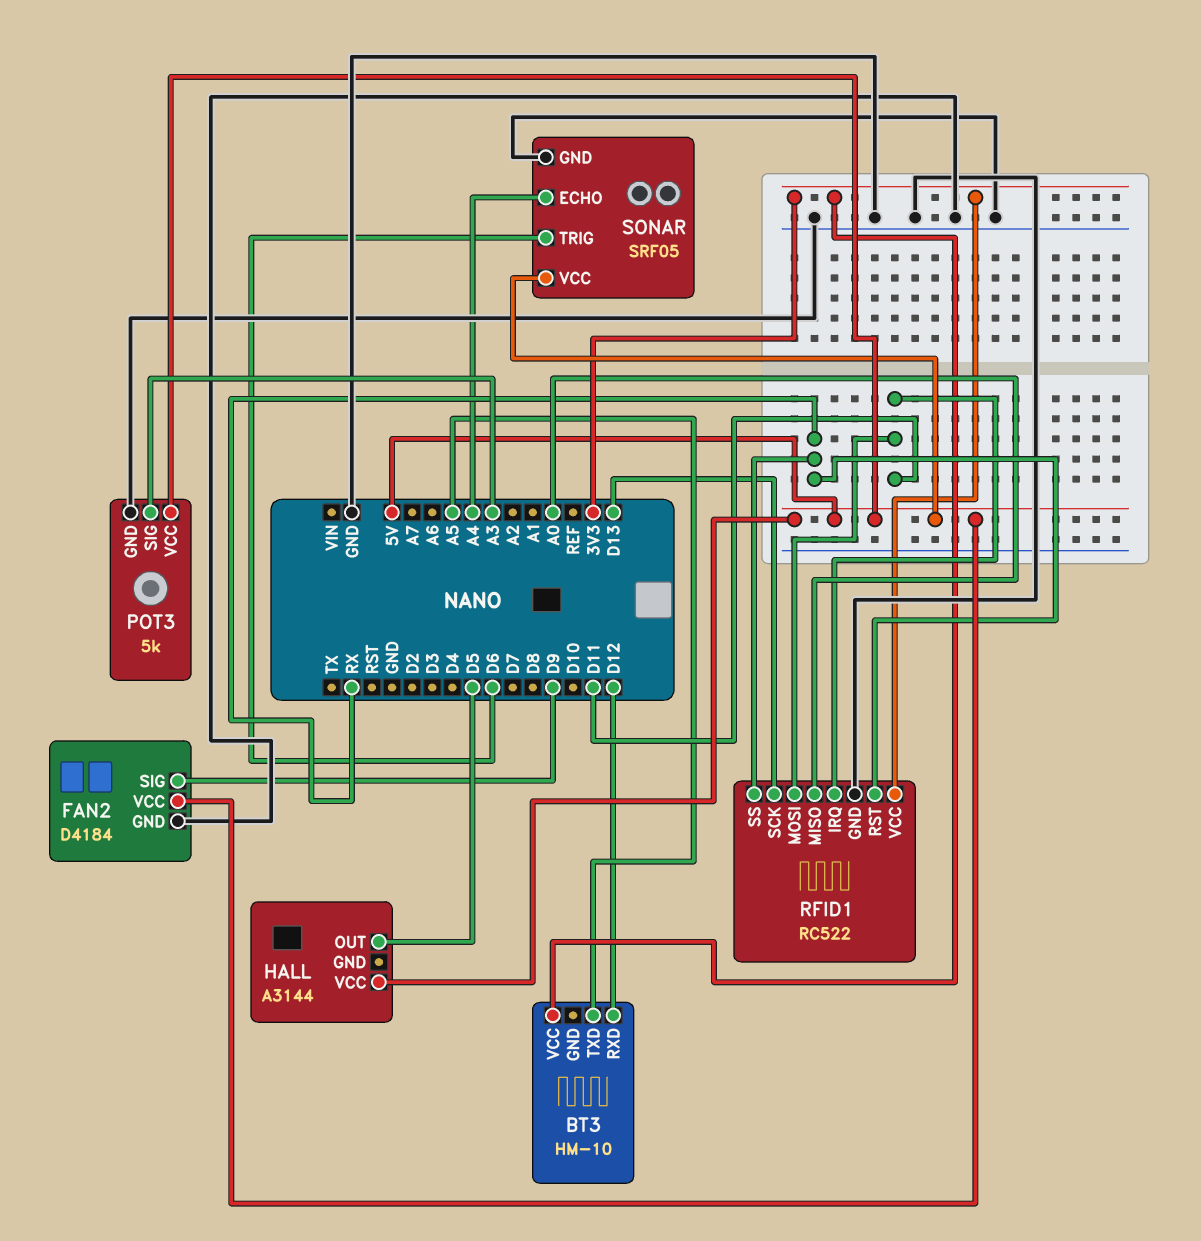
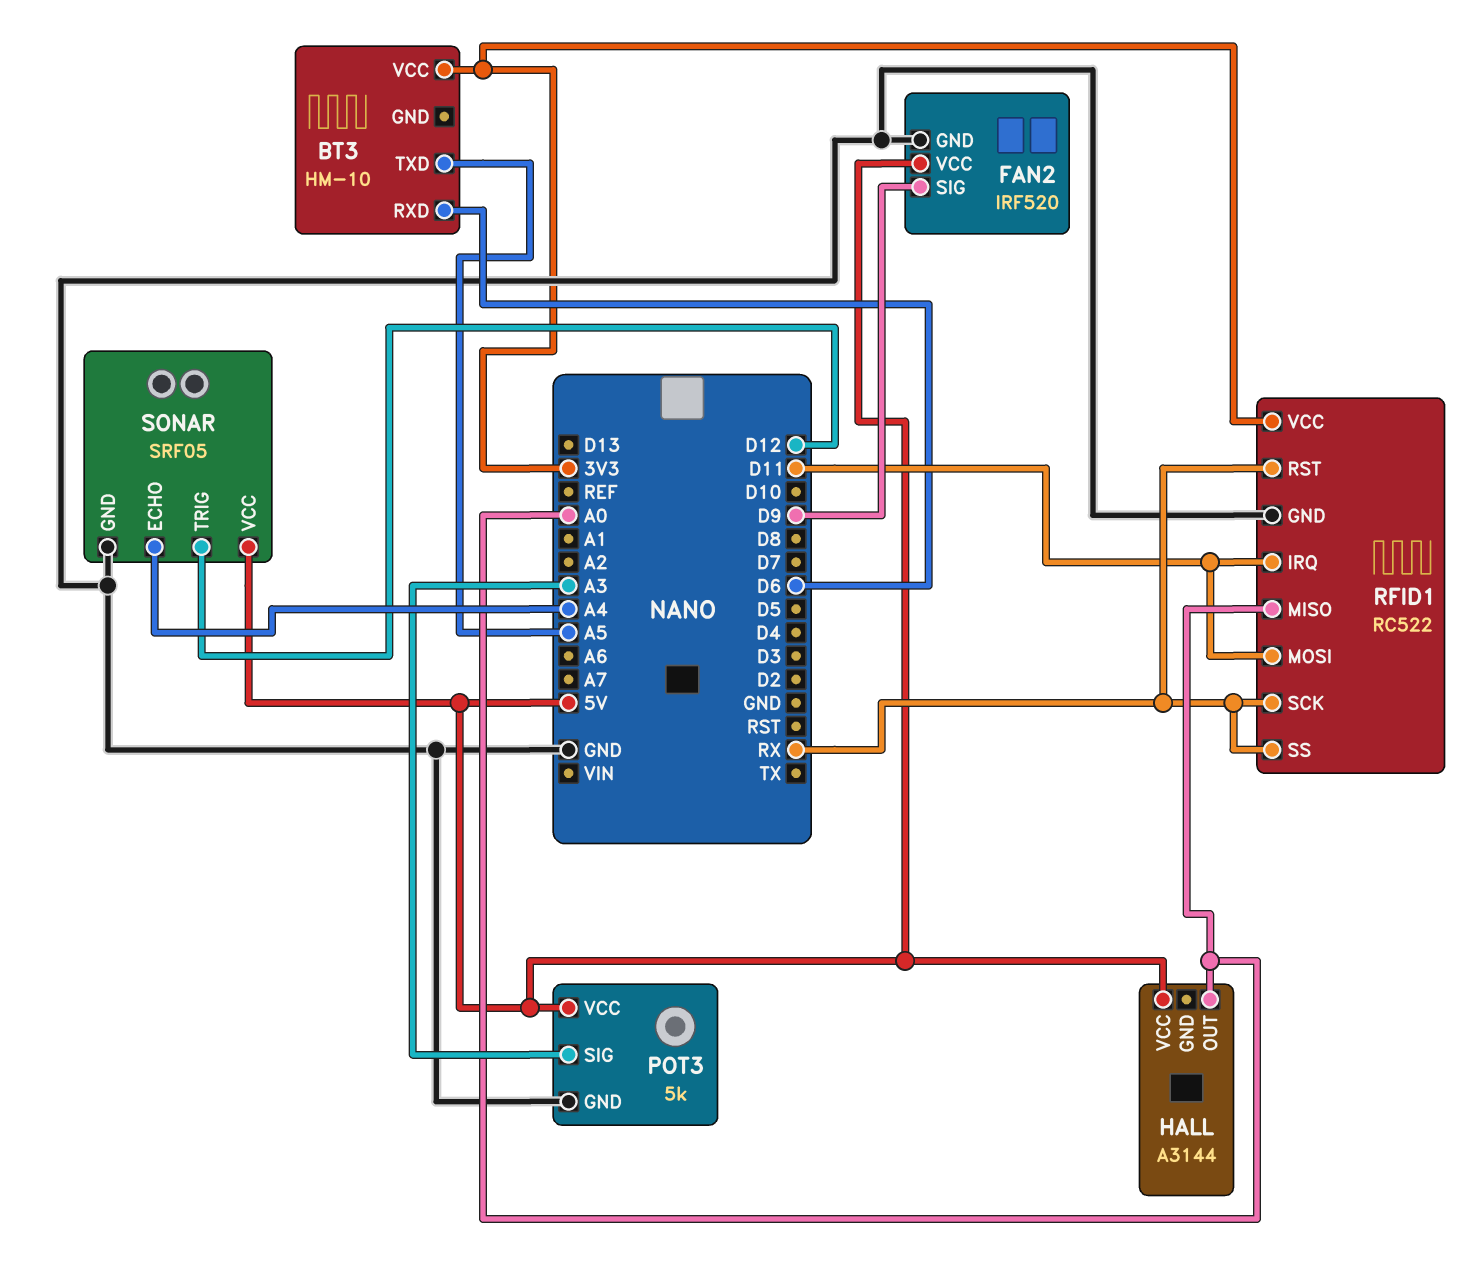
BT3 pin RXD: D12 -> D6
FAN2: D4184 -> IRF520
HALL pin OUT: D5 -> A0
RFID1 pin SCK: D13 -> RX
SONAR pin TRIG: D6 -> D12

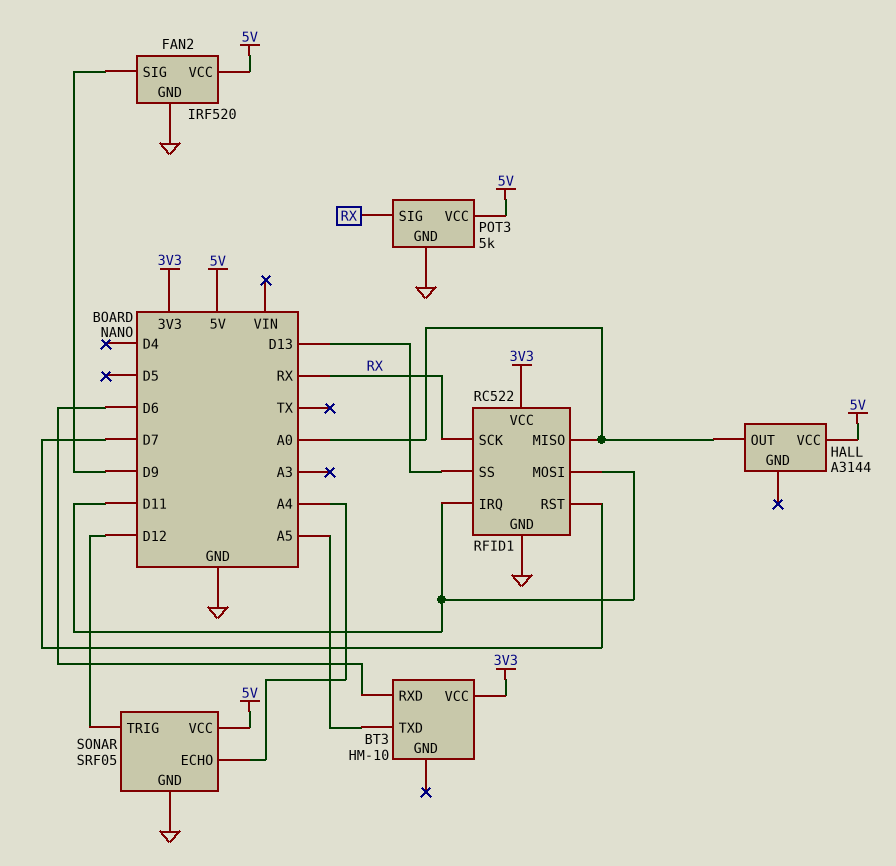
POT3 pin SIG: A3 -> RX
RFID1 pin RST: RX -> D7
RFID1 pin SS: RX -> D13

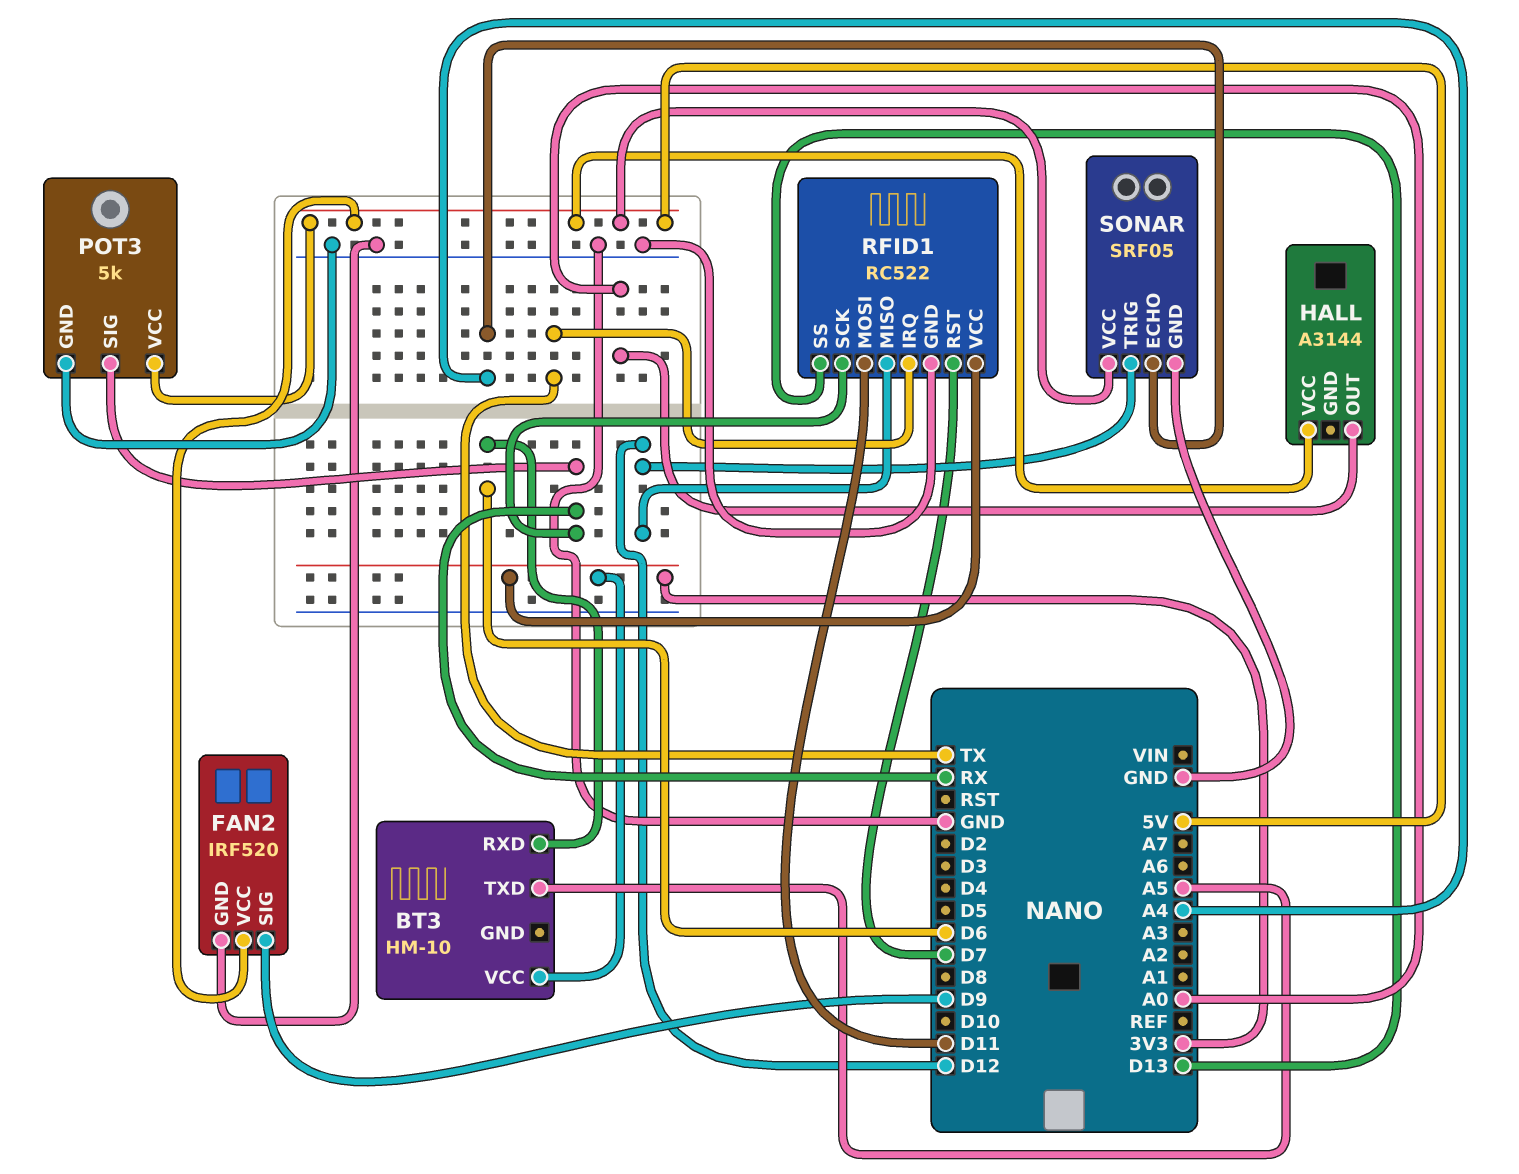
RFID1 pin IRQ: D11 -> TX
RFID1 pin MISO: A0 -> D12

